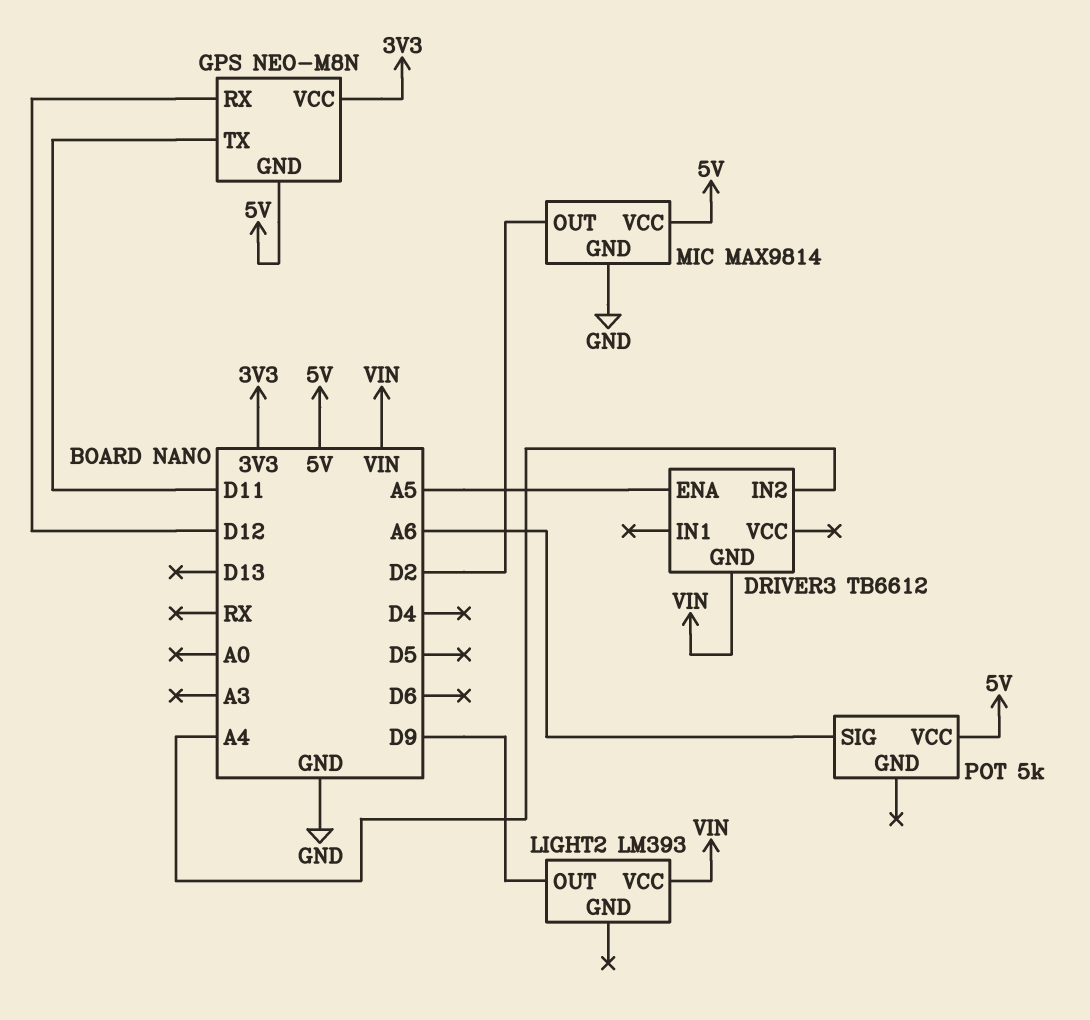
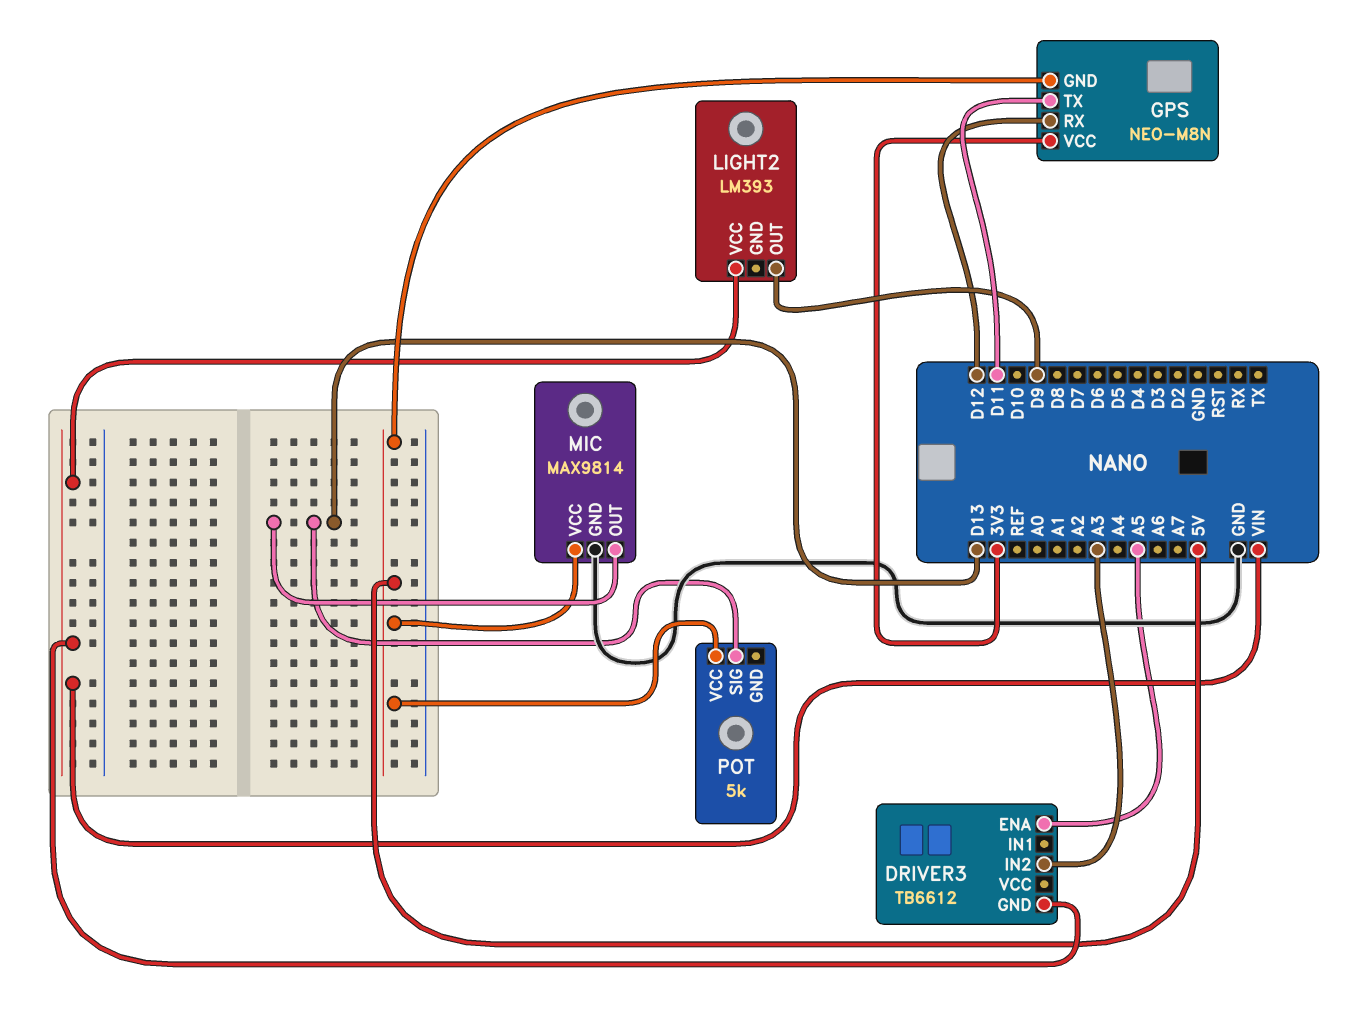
DRIVER3 pin IN2: A4 -> A3
MIC pin OUT: D2 -> D13
POT pin SIG: A6 -> D13

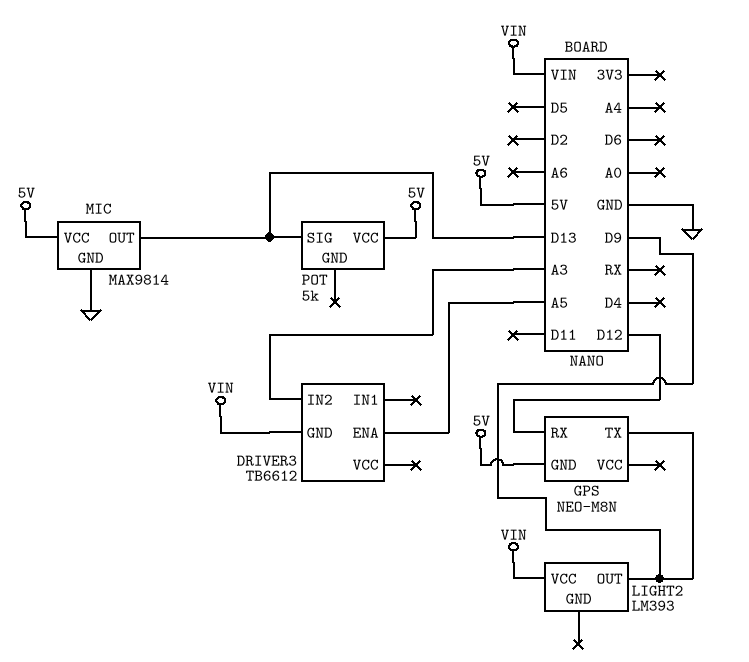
GPS pin TX: D11 -> D9
GPS pin VCC: 3V3 -> none

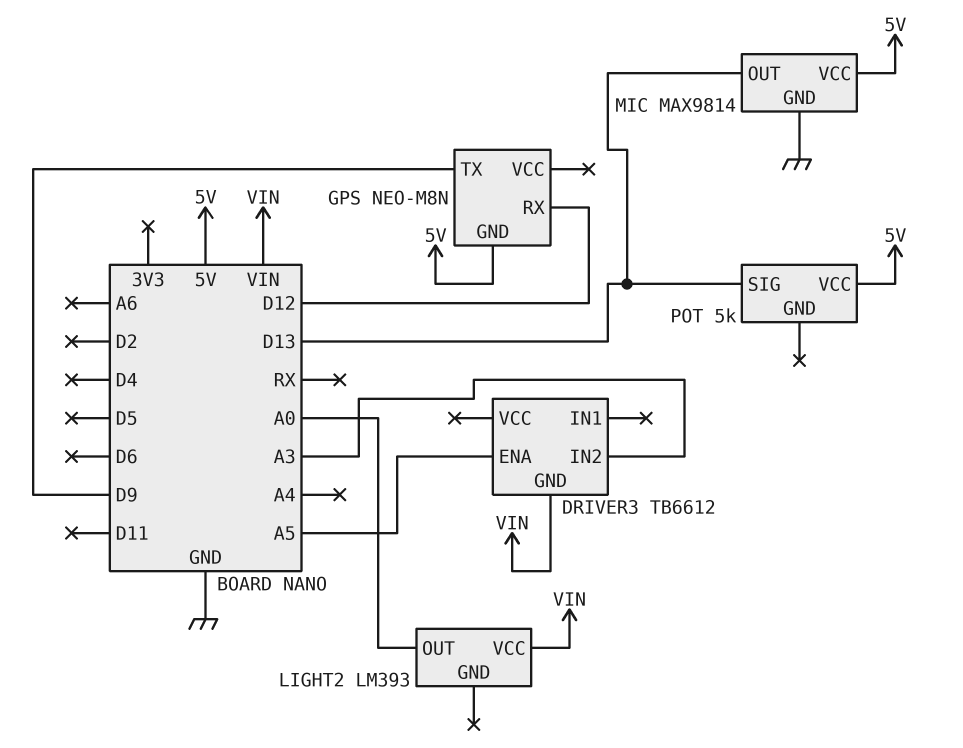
LIGHT2 pin OUT: D9 -> A0

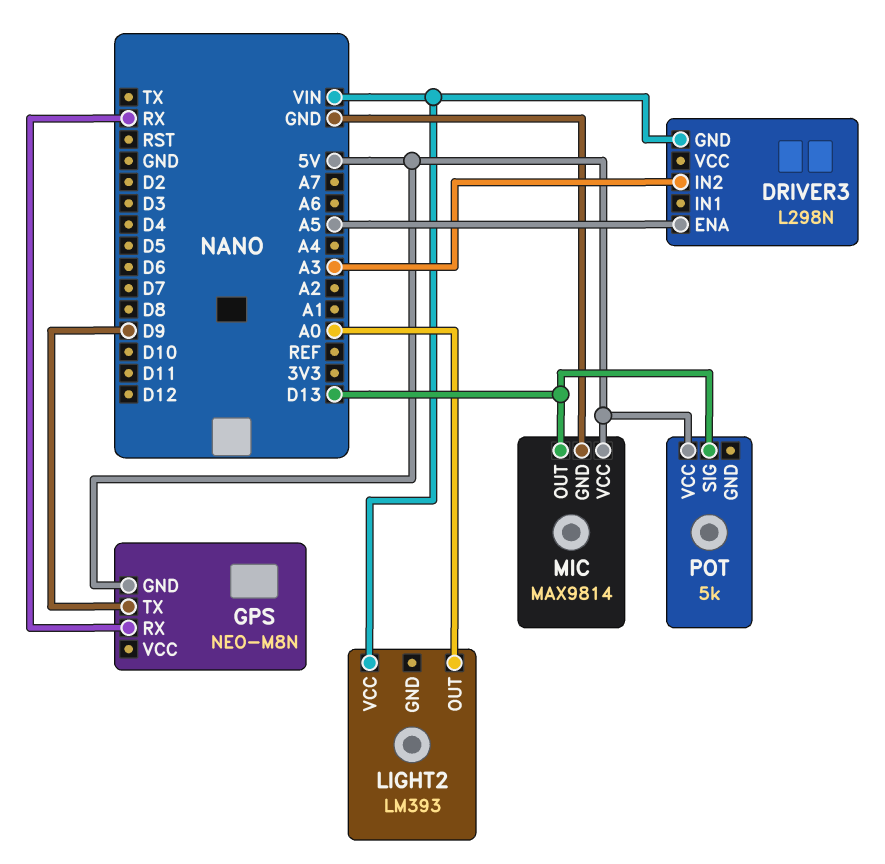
DRIVER3: TB6612 -> L298N
GPS pin RX: D12 -> RX

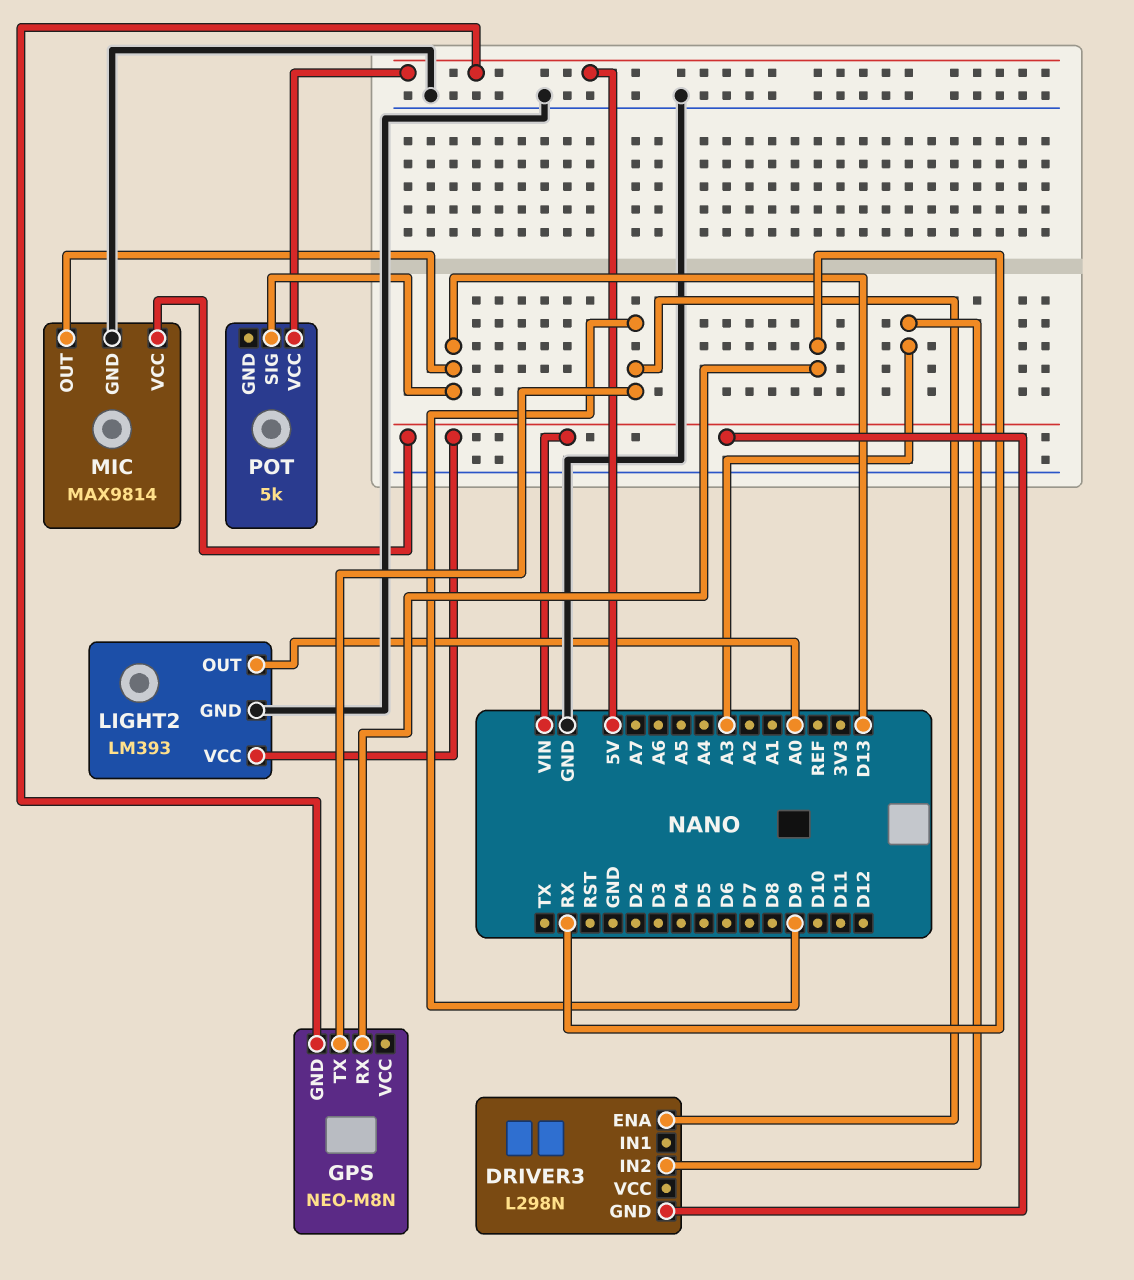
DRIVER3 pin ENA: A5 -> D9
LIGHT2 pin GND: none -> GND
MIC pin VCC: 5V -> VIN

